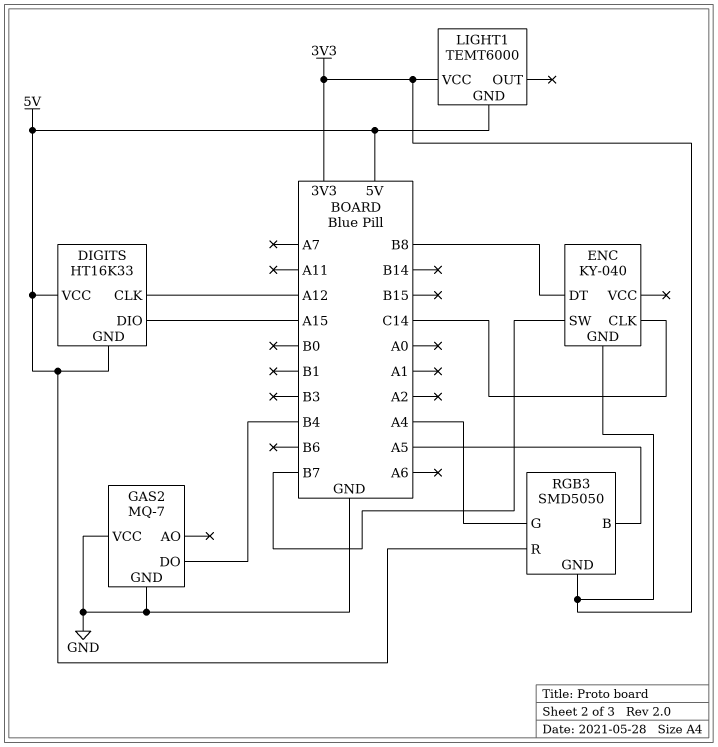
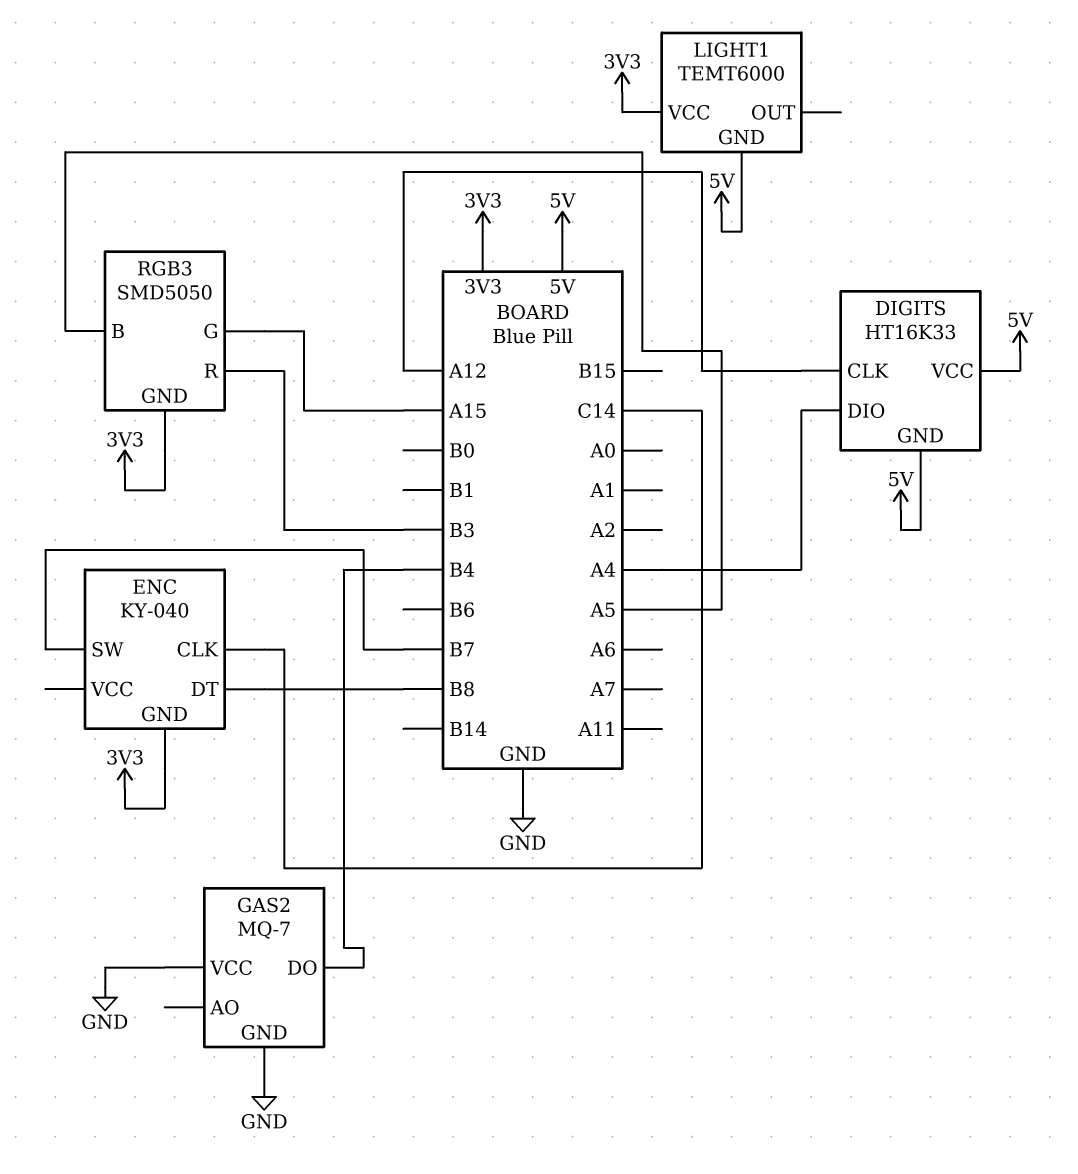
DIGITS pin DIO: A15 -> A4
RGB3 pin G: A4 -> A15
RGB3 pin R: 5V -> B3

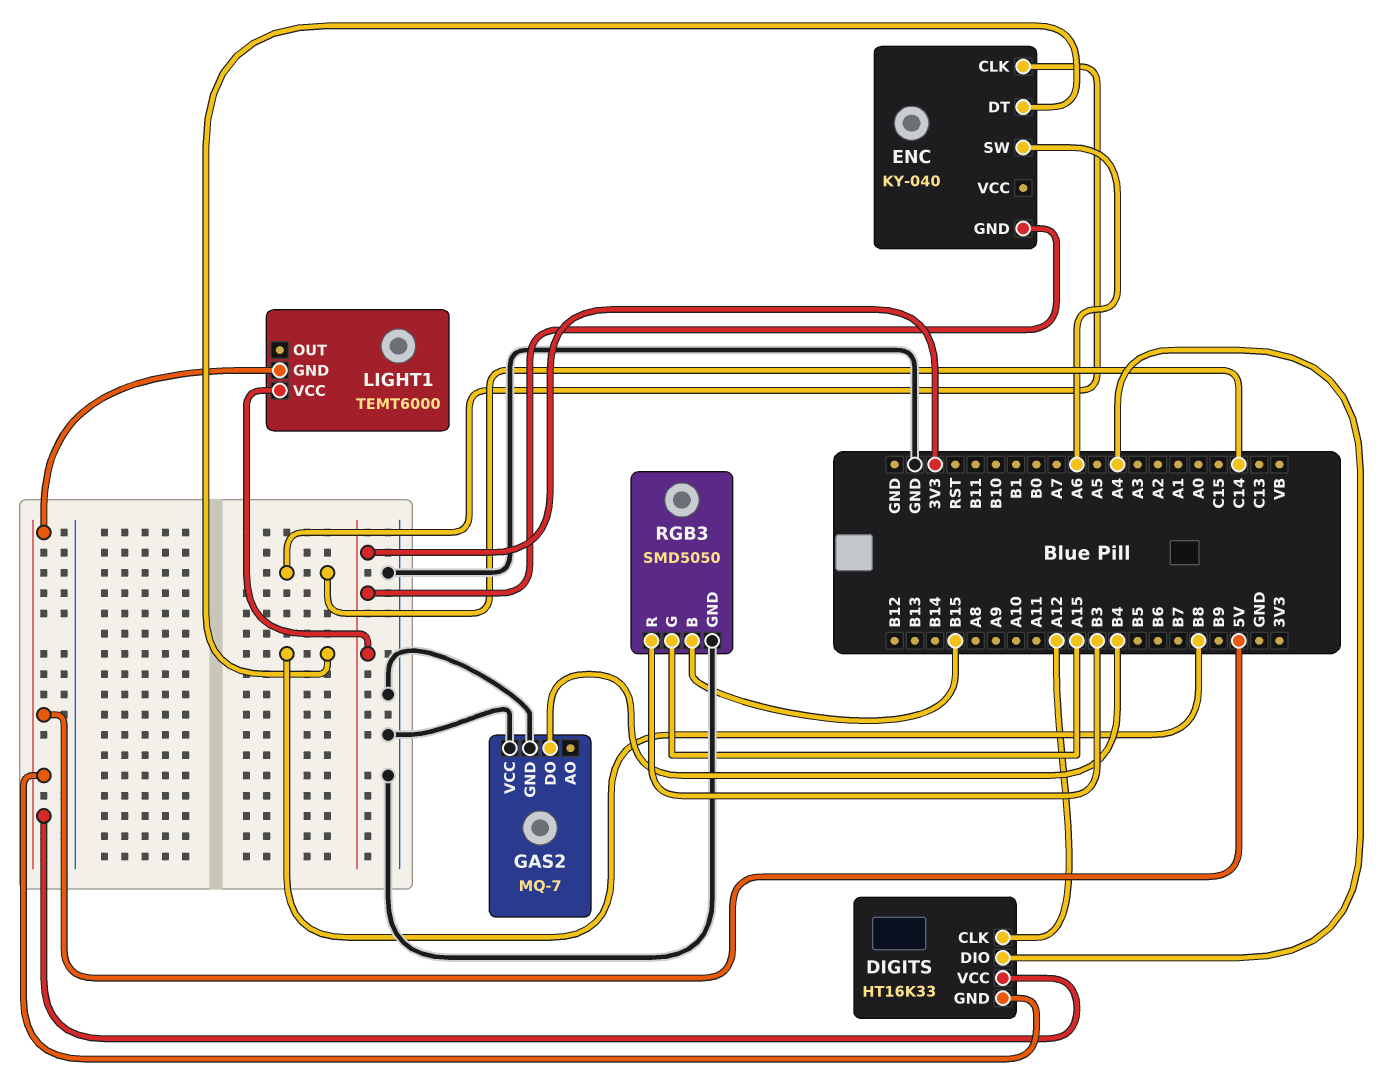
ENC pin SW: B7 -> A6
RGB3 pin B: A5 -> B15
RGB3 pin GND: 3V3 -> GND

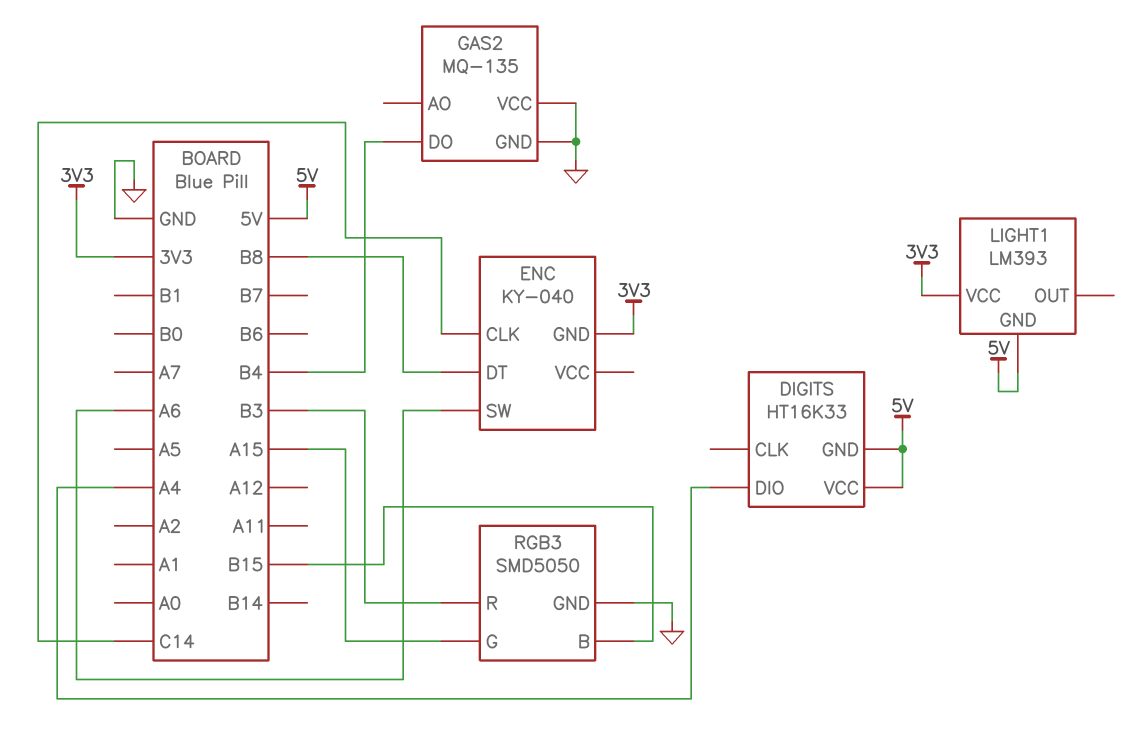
DIGITS pin CLK: A12 -> none
GAS2: MQ-7 -> MQ-135
LIGHT1: TEMT6000 -> LM393

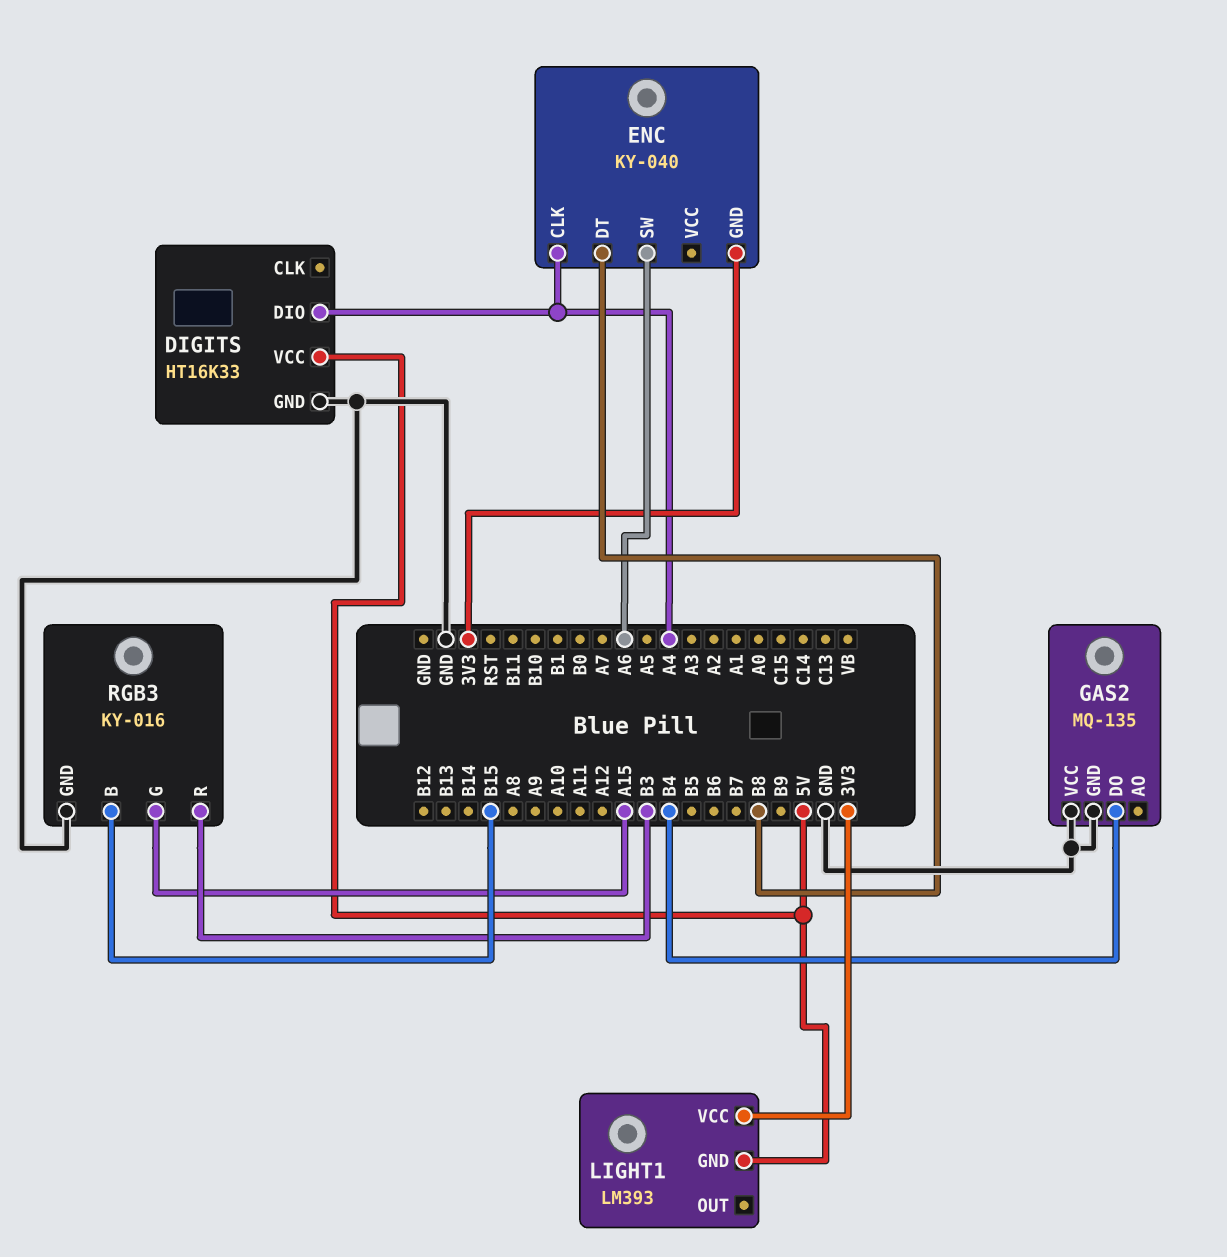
DIGITS pin GND: 5V -> GND
ENC pin CLK: C14 -> A4
RGB3: SMD5050 -> KY-016

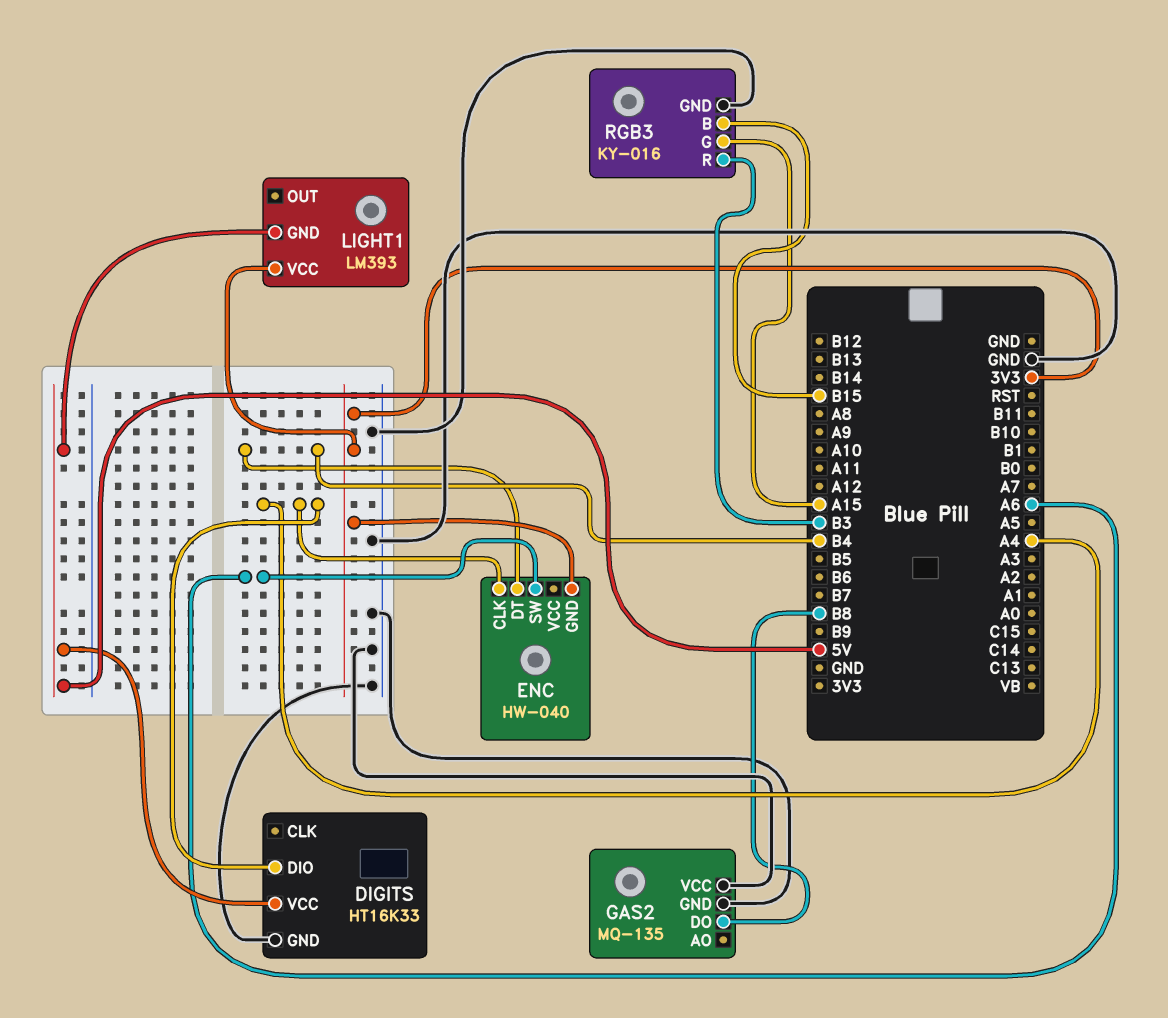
ENC: KY-040 -> HW-040
ENC pin DT: B8 -> B4
GAS2 pin DO: B4 -> B8

